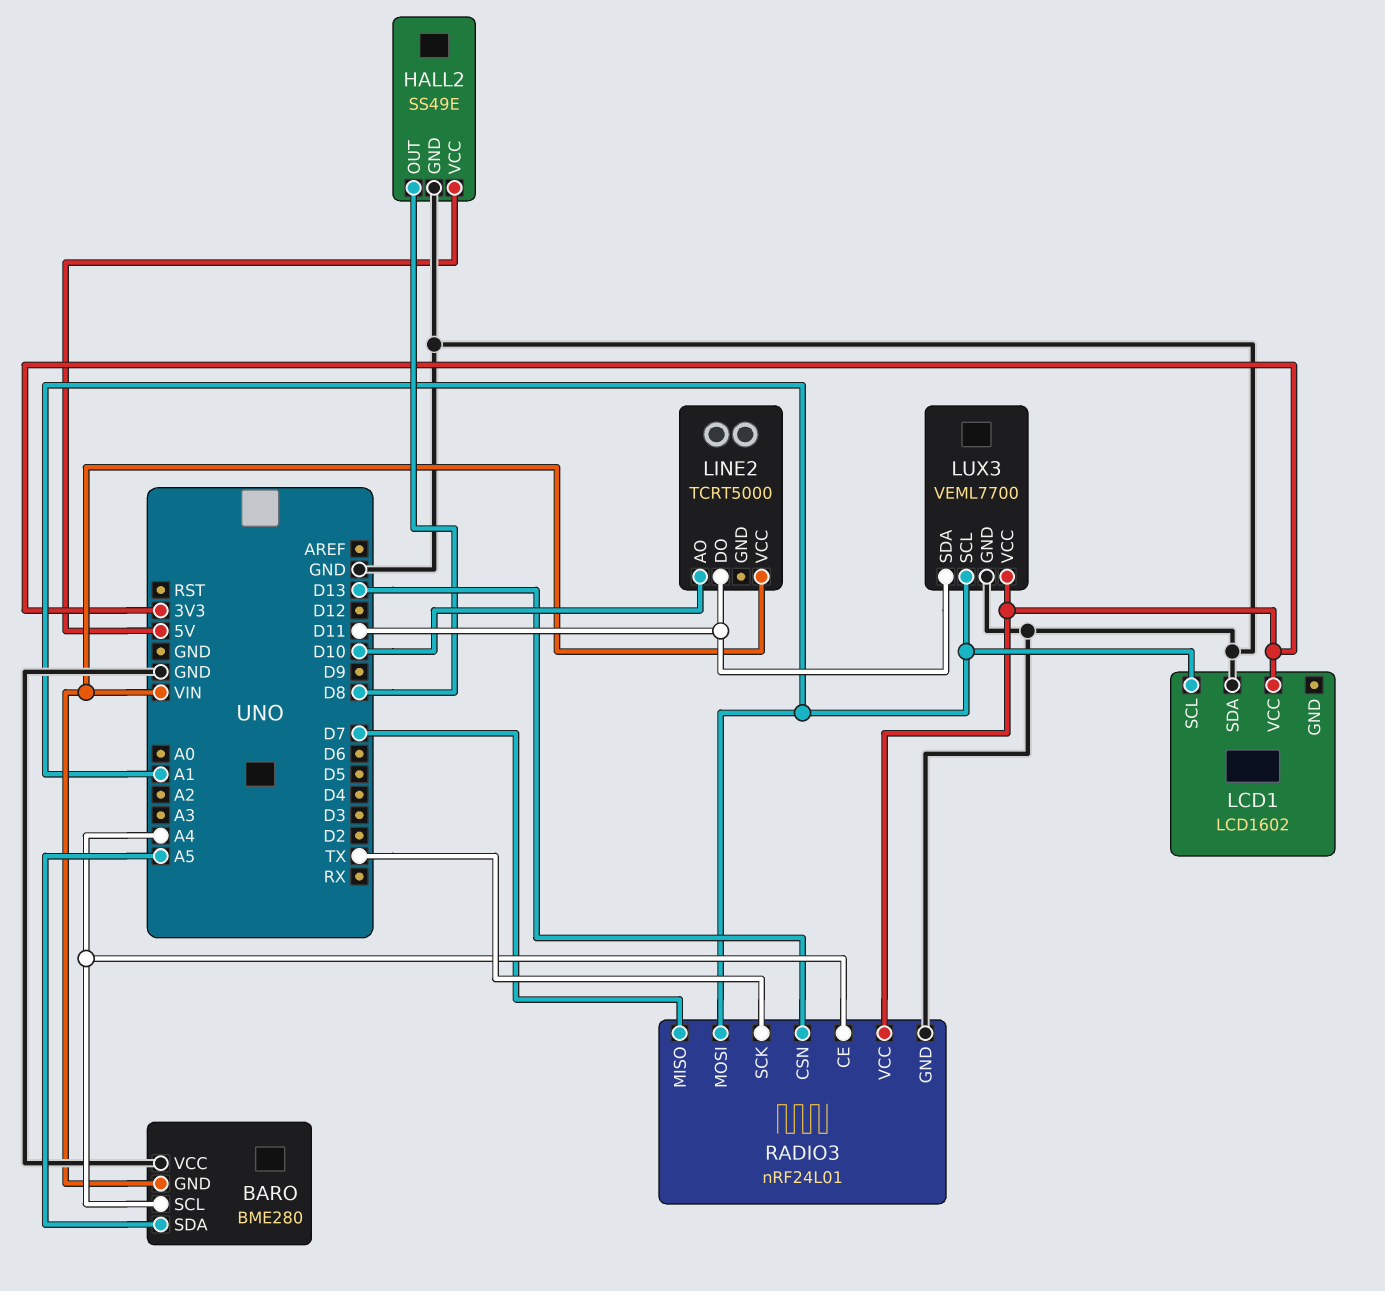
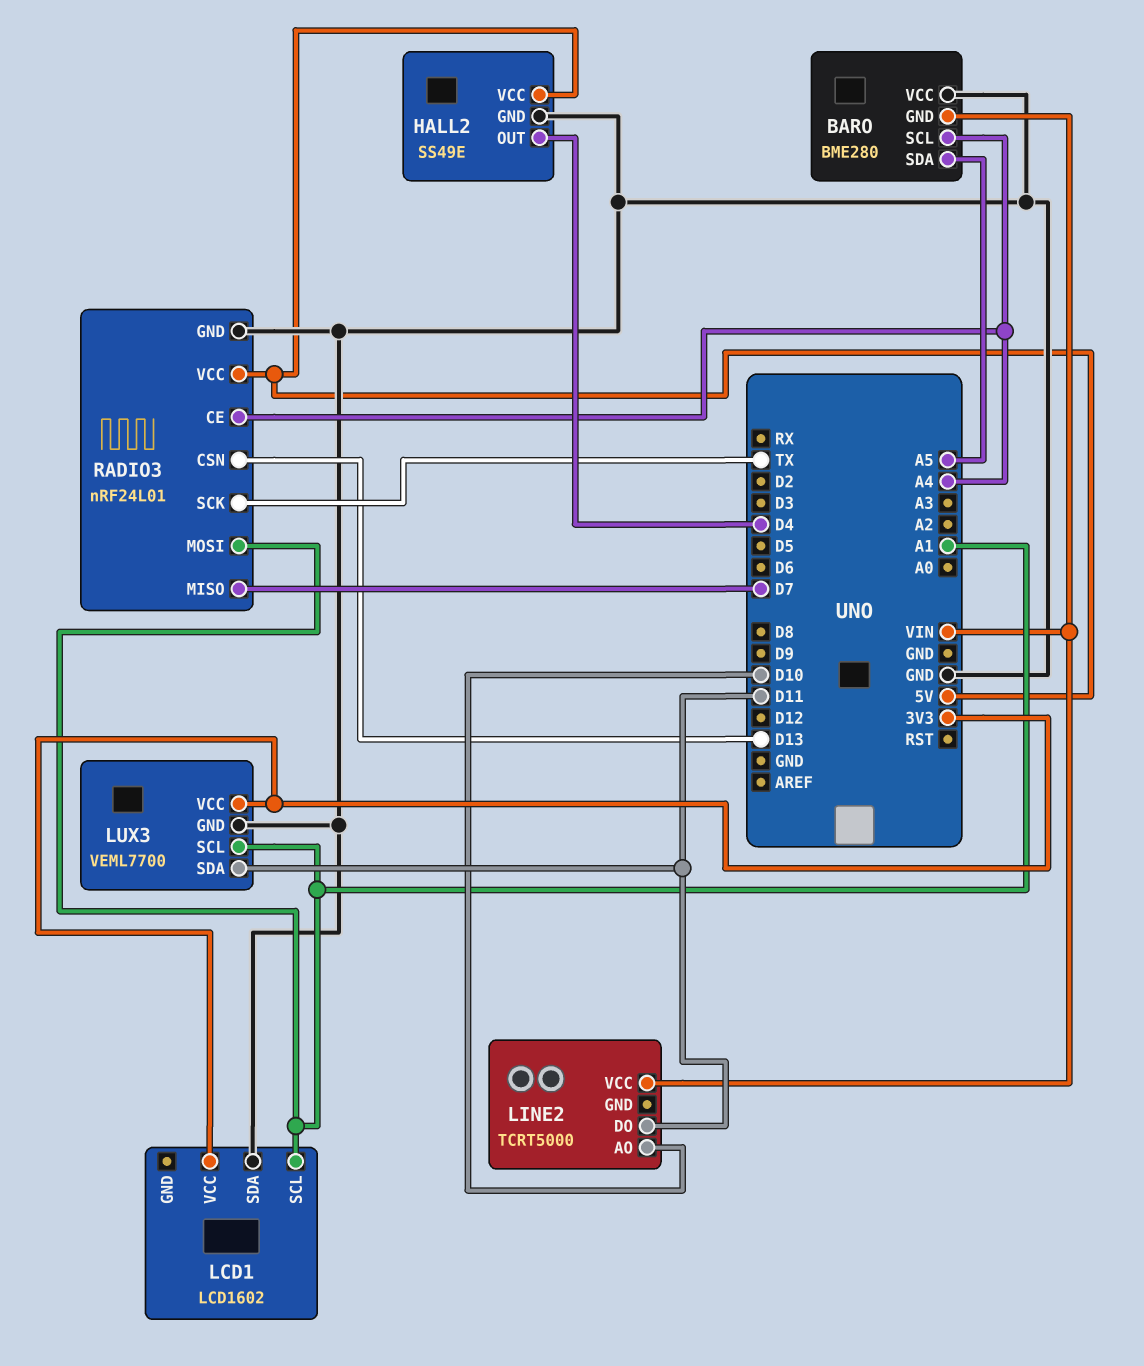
HALL2 pin OUT: D8 -> D4
RADIO3 pin VCC: 3V3 -> 5V

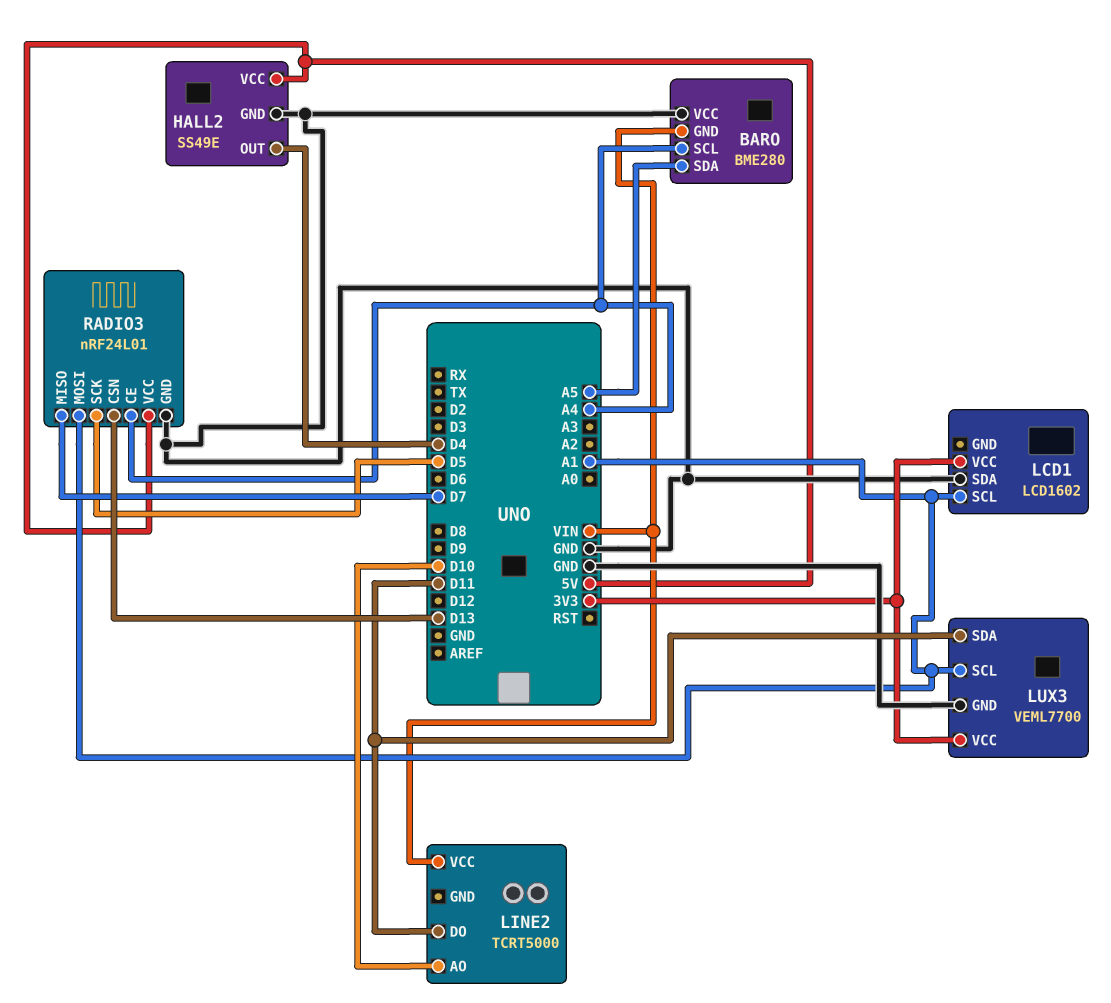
RADIO3 pin SCK: TX -> D5

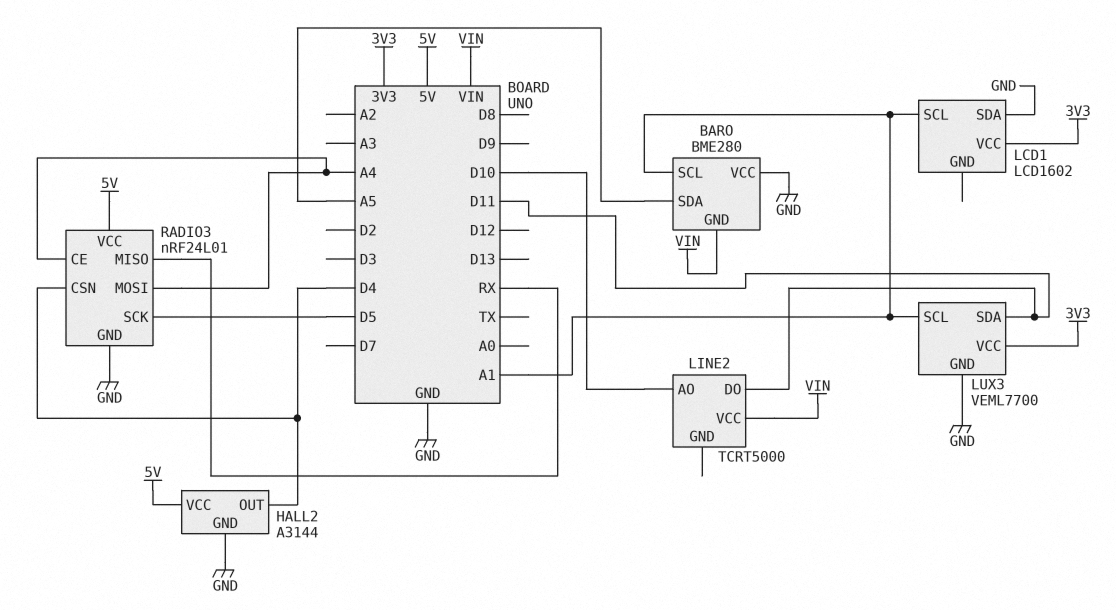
BARO pin SCL: A4 -> A1
HALL2: SS49E -> A3144
RADIO3 pin CSN: D13 -> D4
RADIO3 pin MISO: D7 -> RX
RADIO3 pin MOSI: A1 -> A4

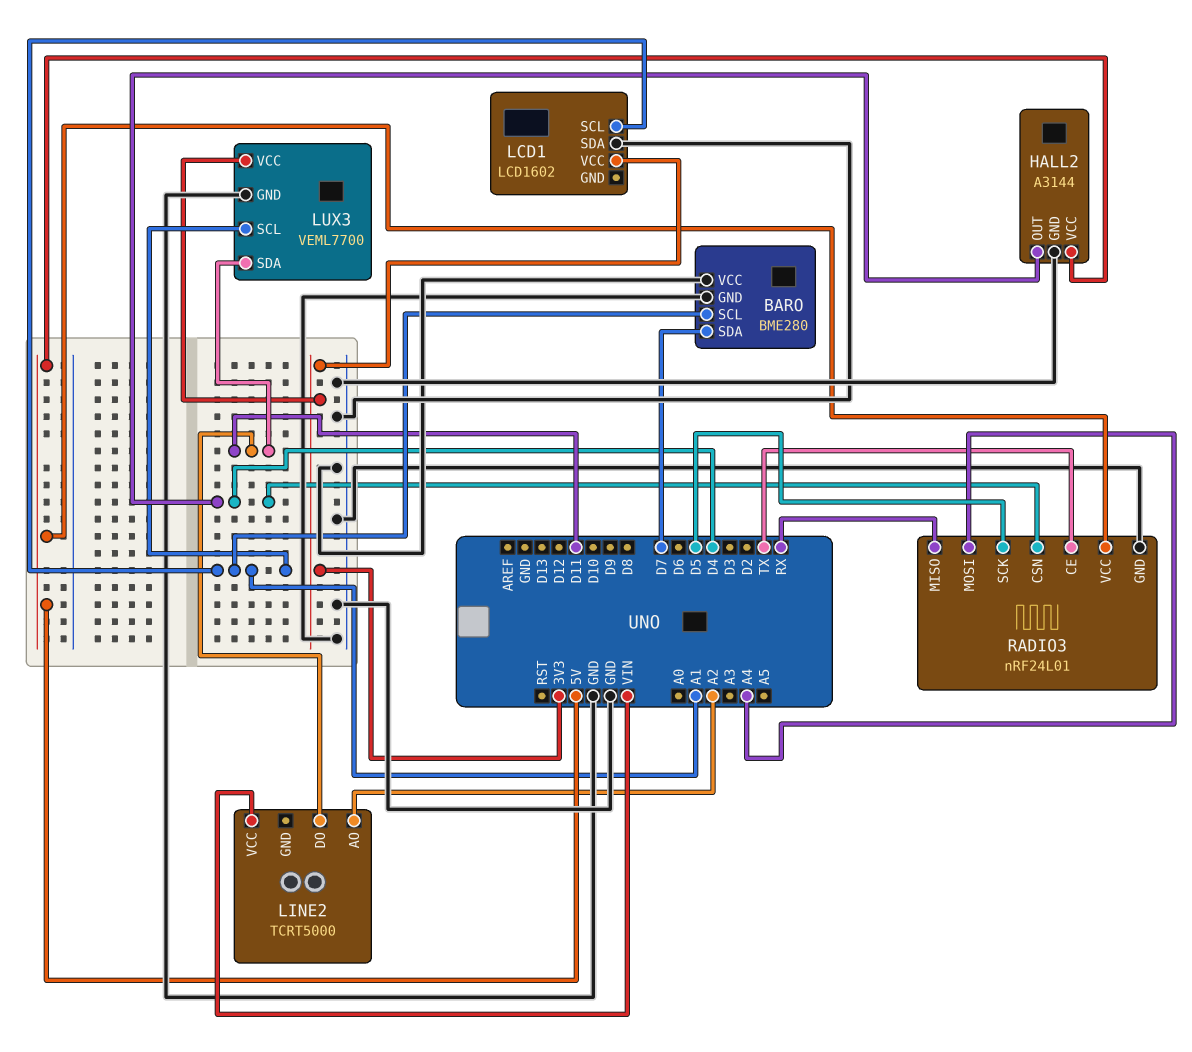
BARO pin GND: VIN -> GND
BARO pin SDA: A5 -> D7
LINE2 pin AO: D10 -> A2
RADIO3 pin CE: A4 -> TX

